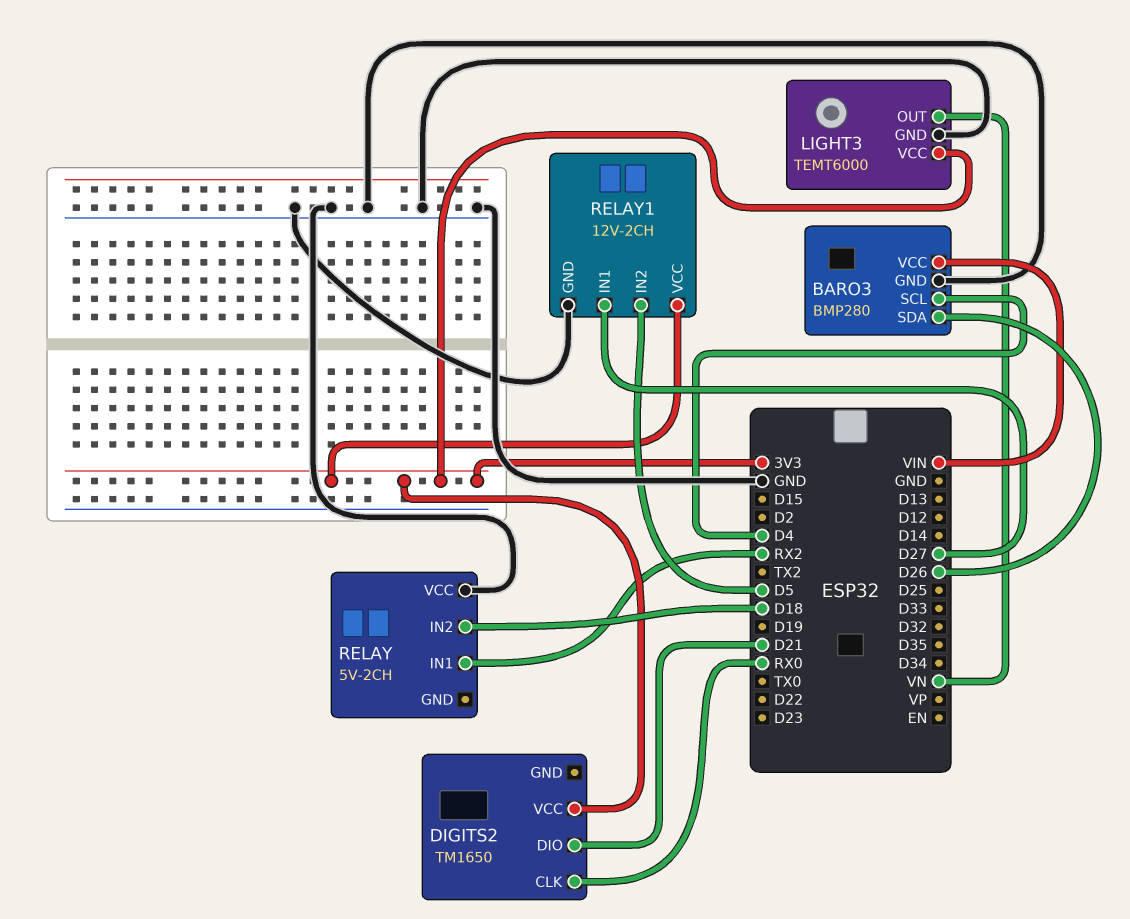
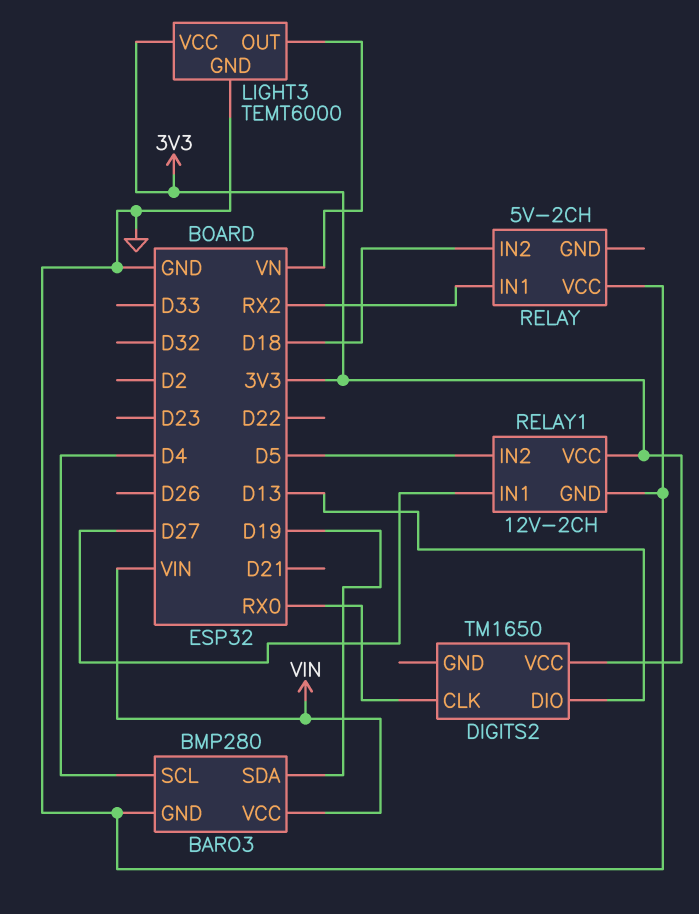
BARO3 pin SDA: D26 -> D19
DIGITS2 pin DIO: D21 -> D13

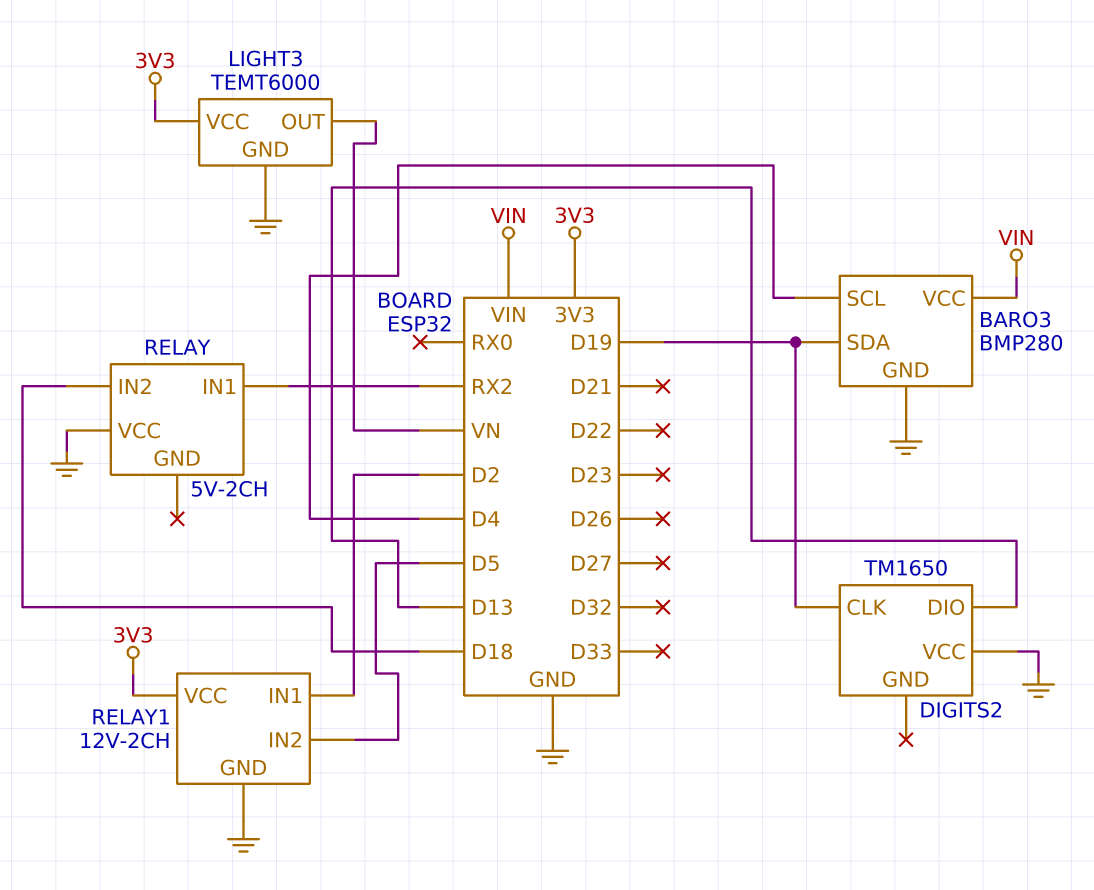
DIGITS2 pin CLK: RX0 -> D19
DIGITS2 pin VCC: 3V3 -> GND
RELAY1 pin IN1: D27 -> D2

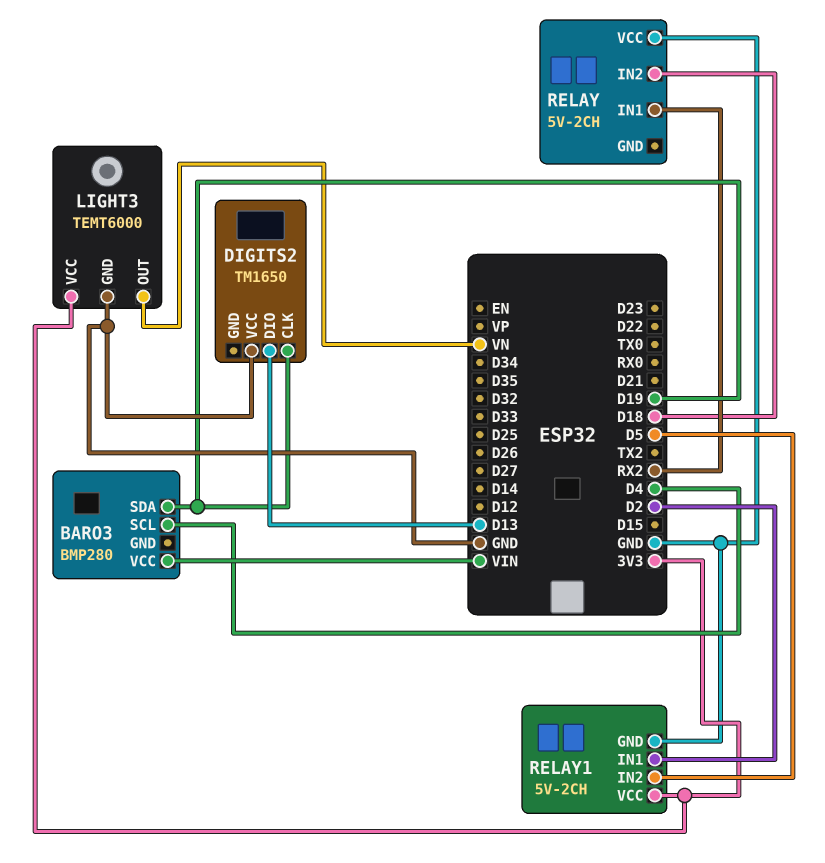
BARO3 pin GND: GND -> none
RELAY1: 12V-2CH -> 5V-2CH

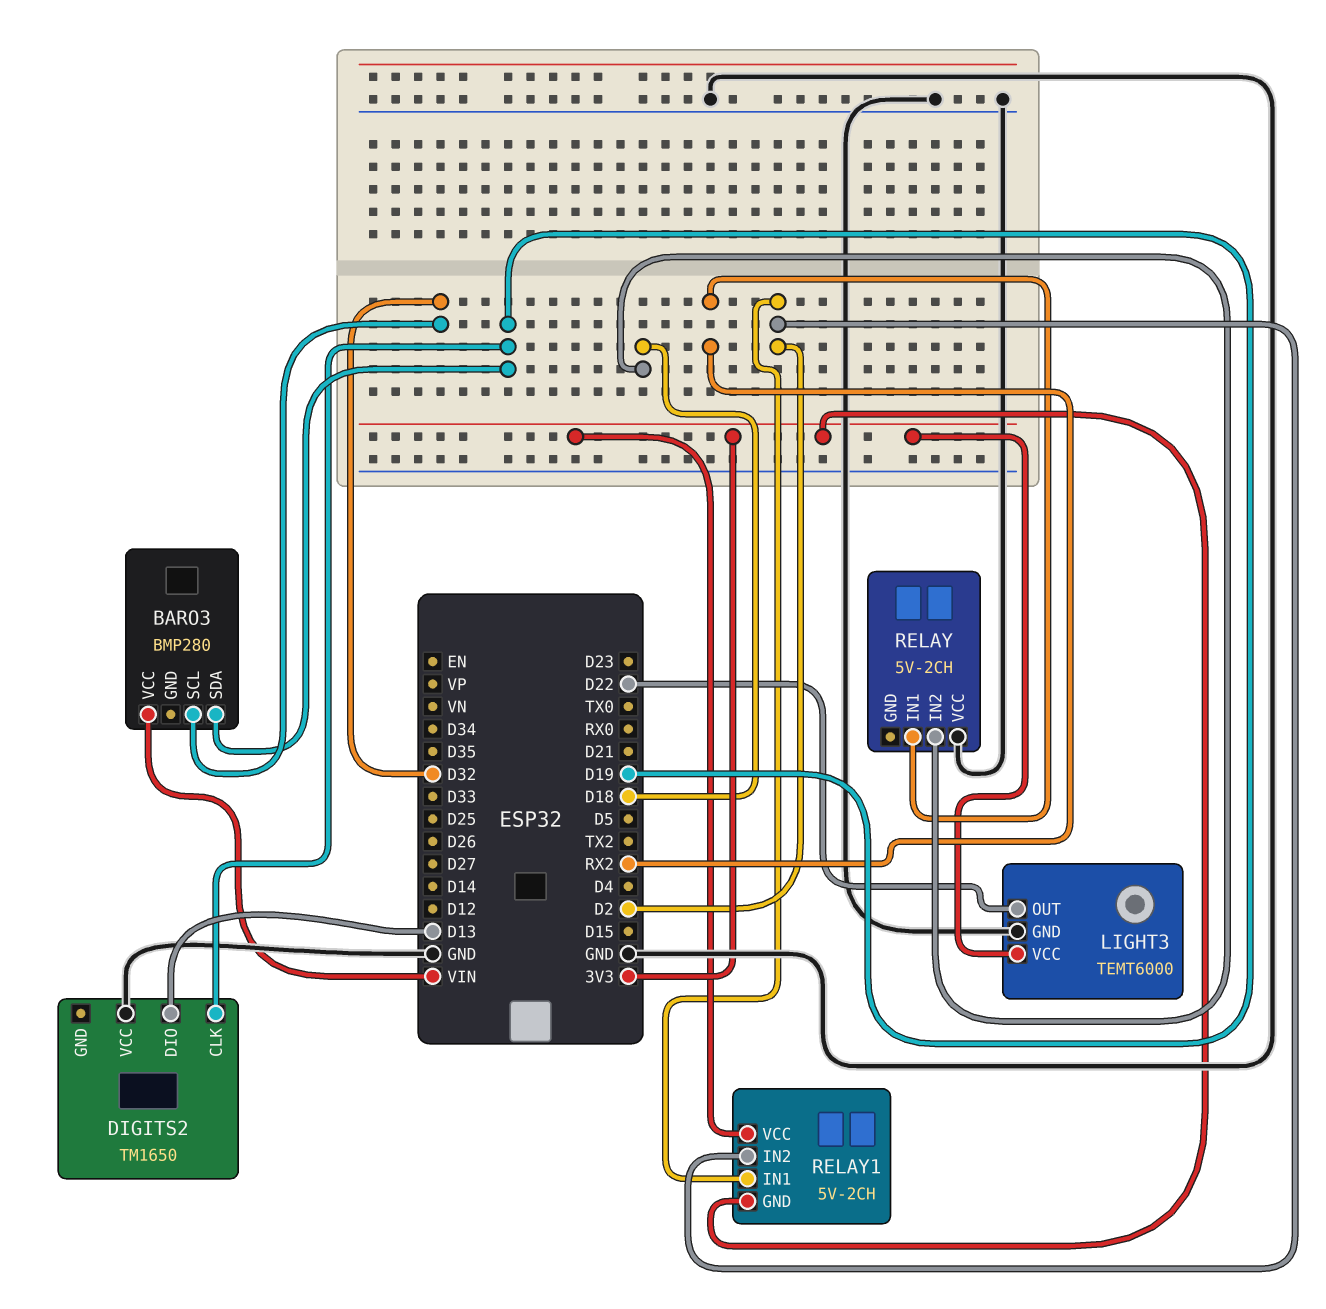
BARO3 pin SCL: D4 -> D32
LIGHT3 pin OUT: VN -> D22
RELAY1 pin GND: GND -> 3V3
RELAY1 pin IN2: D5 -> D2

